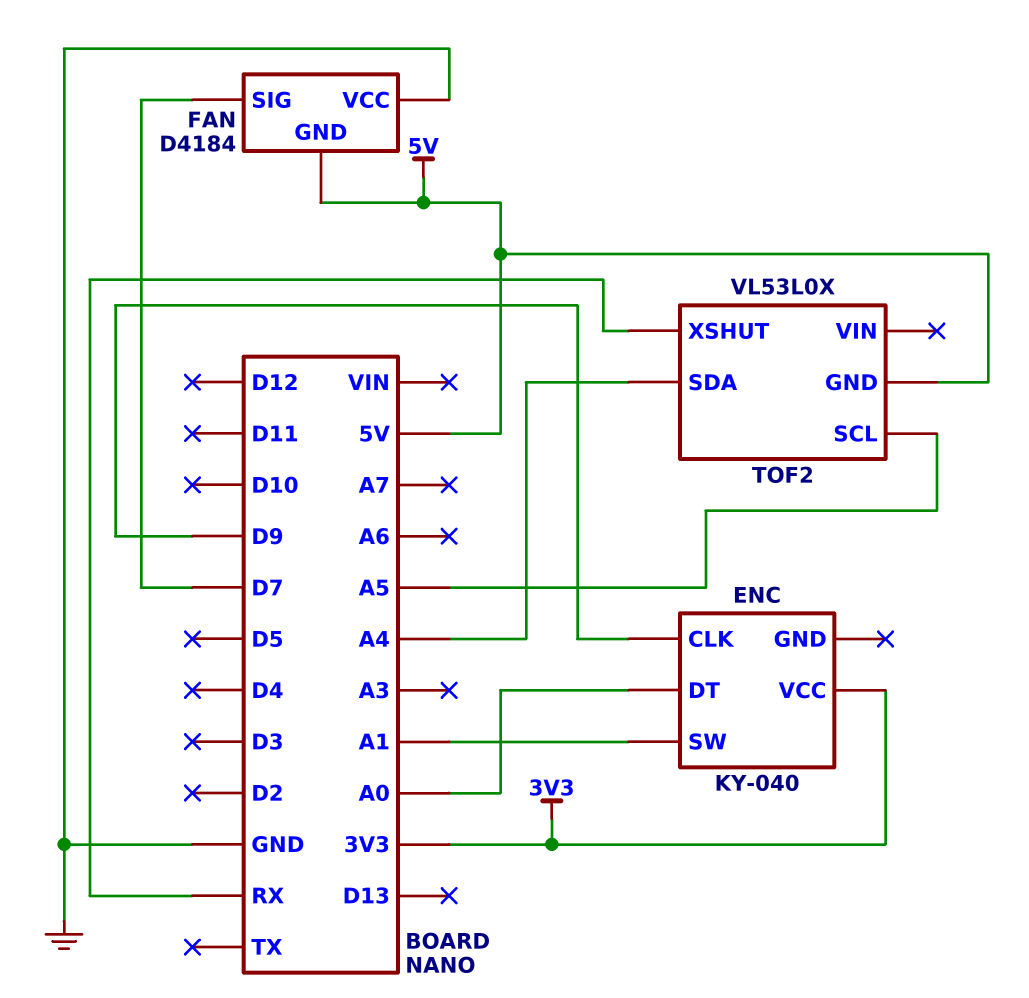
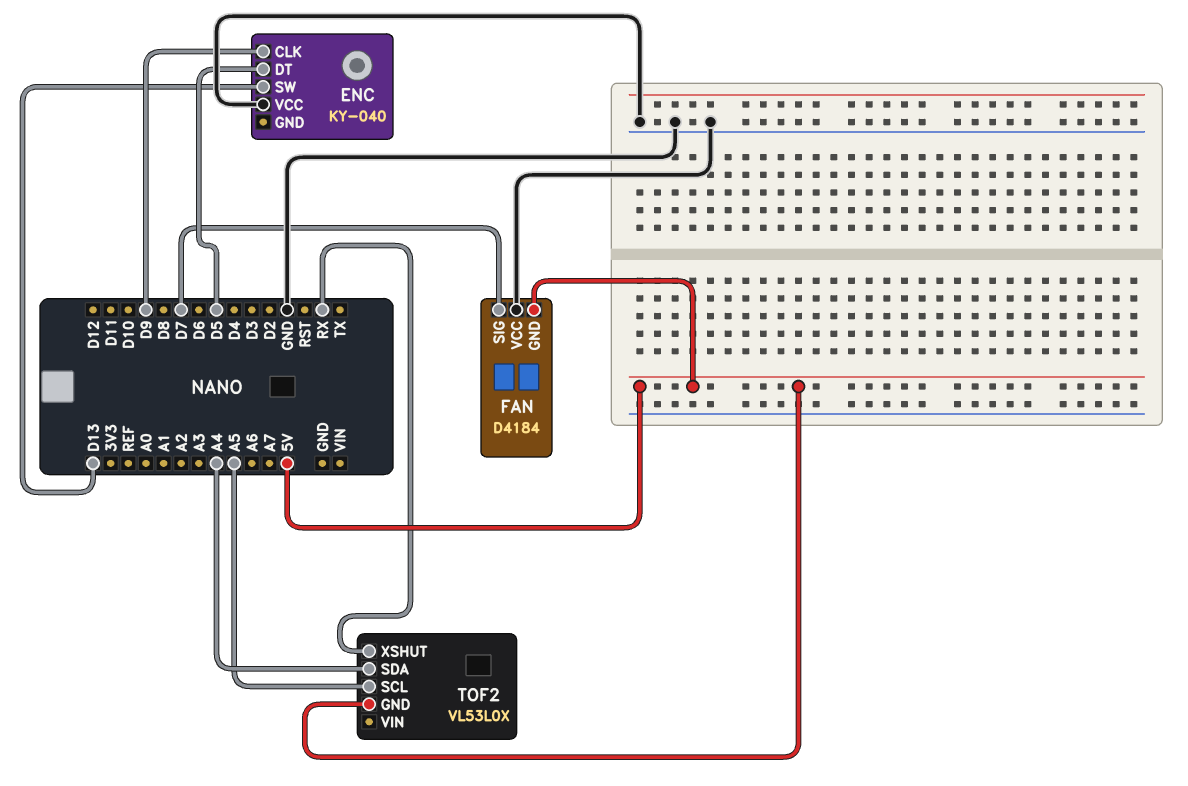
ENC pin DT: A0 -> D5
ENC pin SW: A1 -> D13
ENC pin VCC: 3V3 -> GND

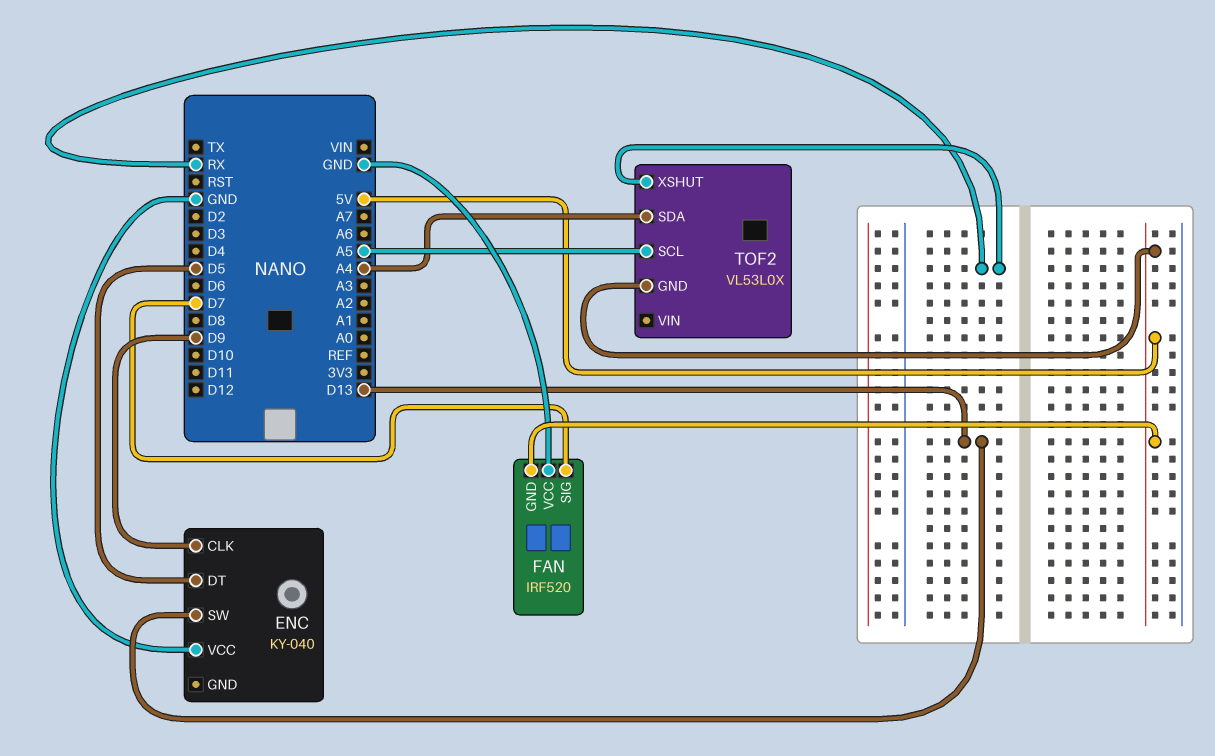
FAN: D4184 -> IRF520

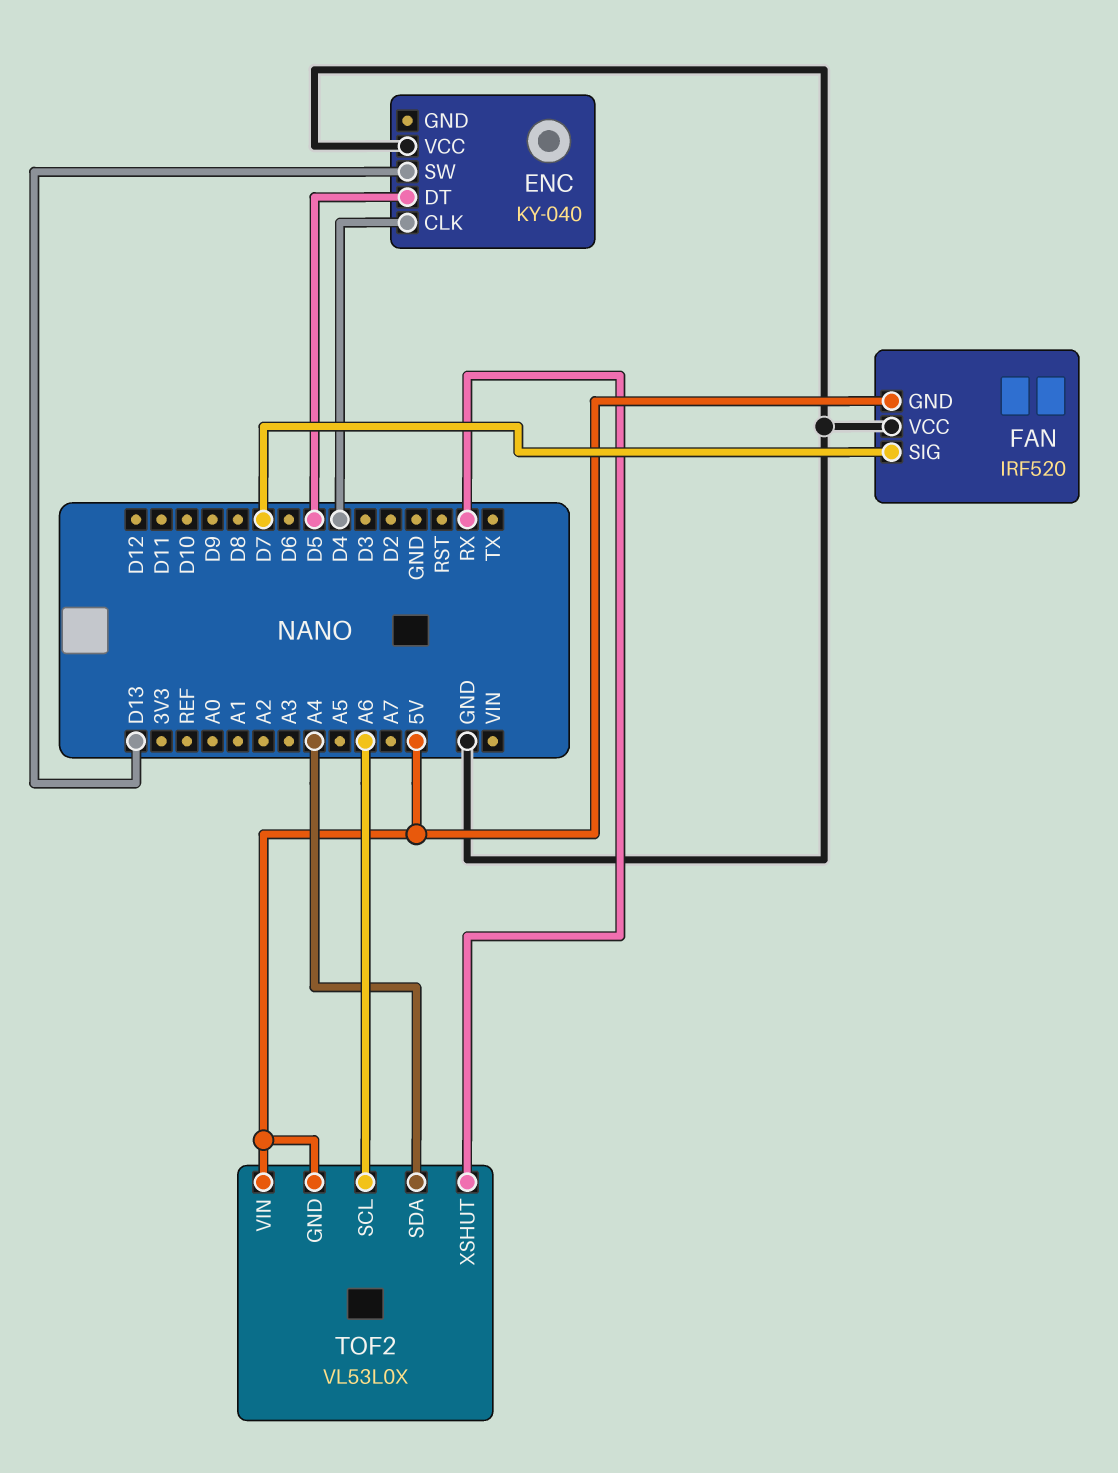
ENC pin CLK: D9 -> D4
TOF2 pin SCL: A5 -> A6
TOF2 pin VIN: none -> 5V

